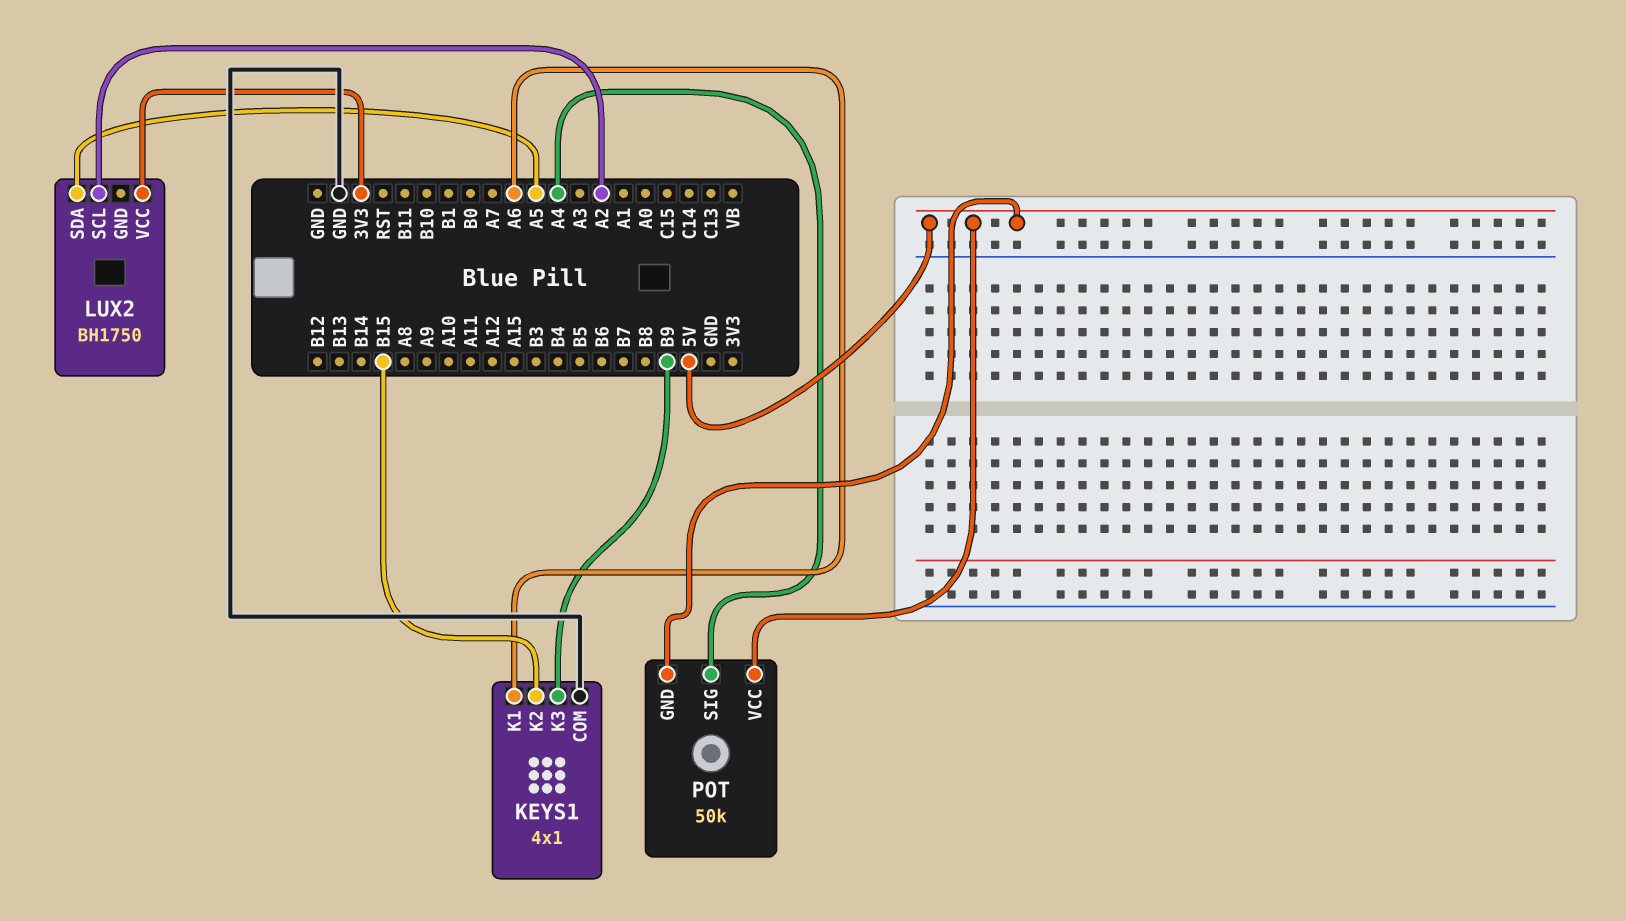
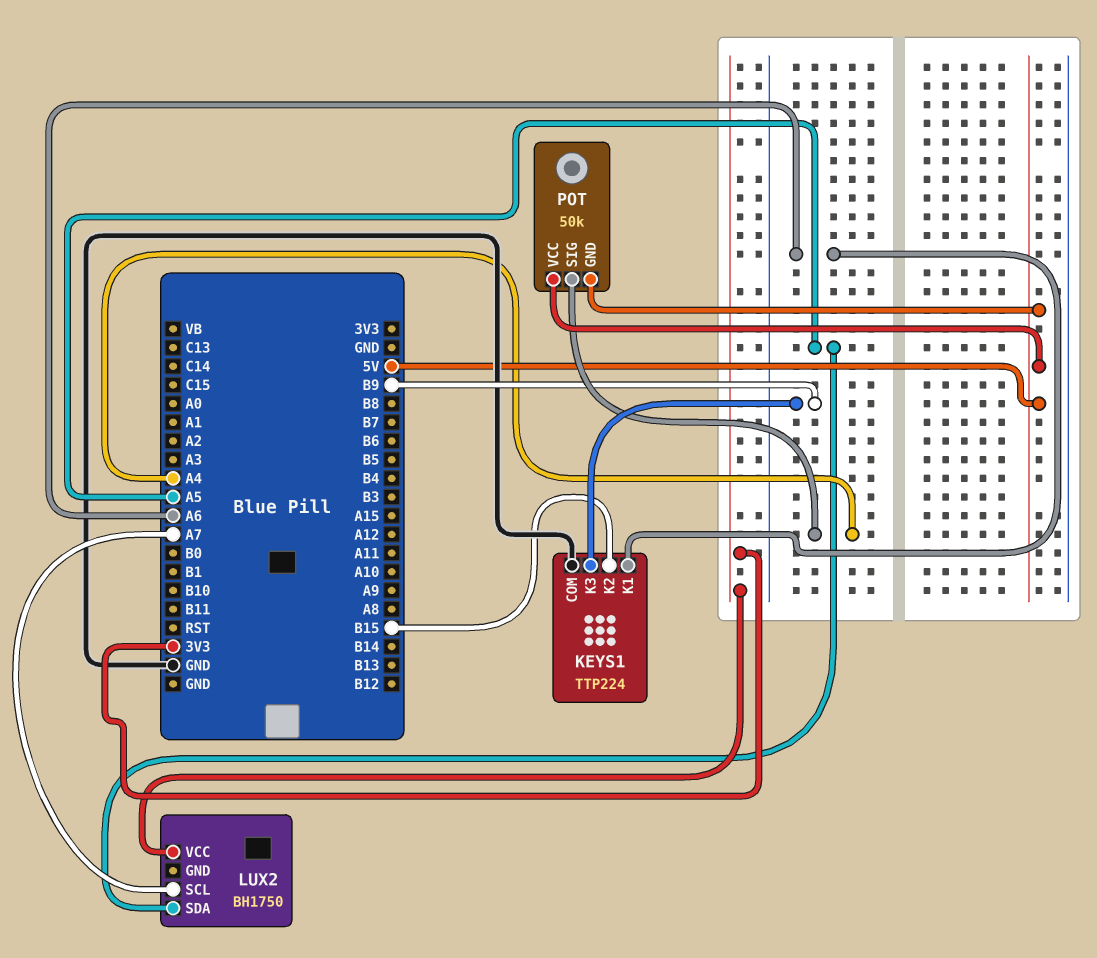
KEYS1: 4x1 -> TTP224
LUX2 pin SCL: A2 -> A7

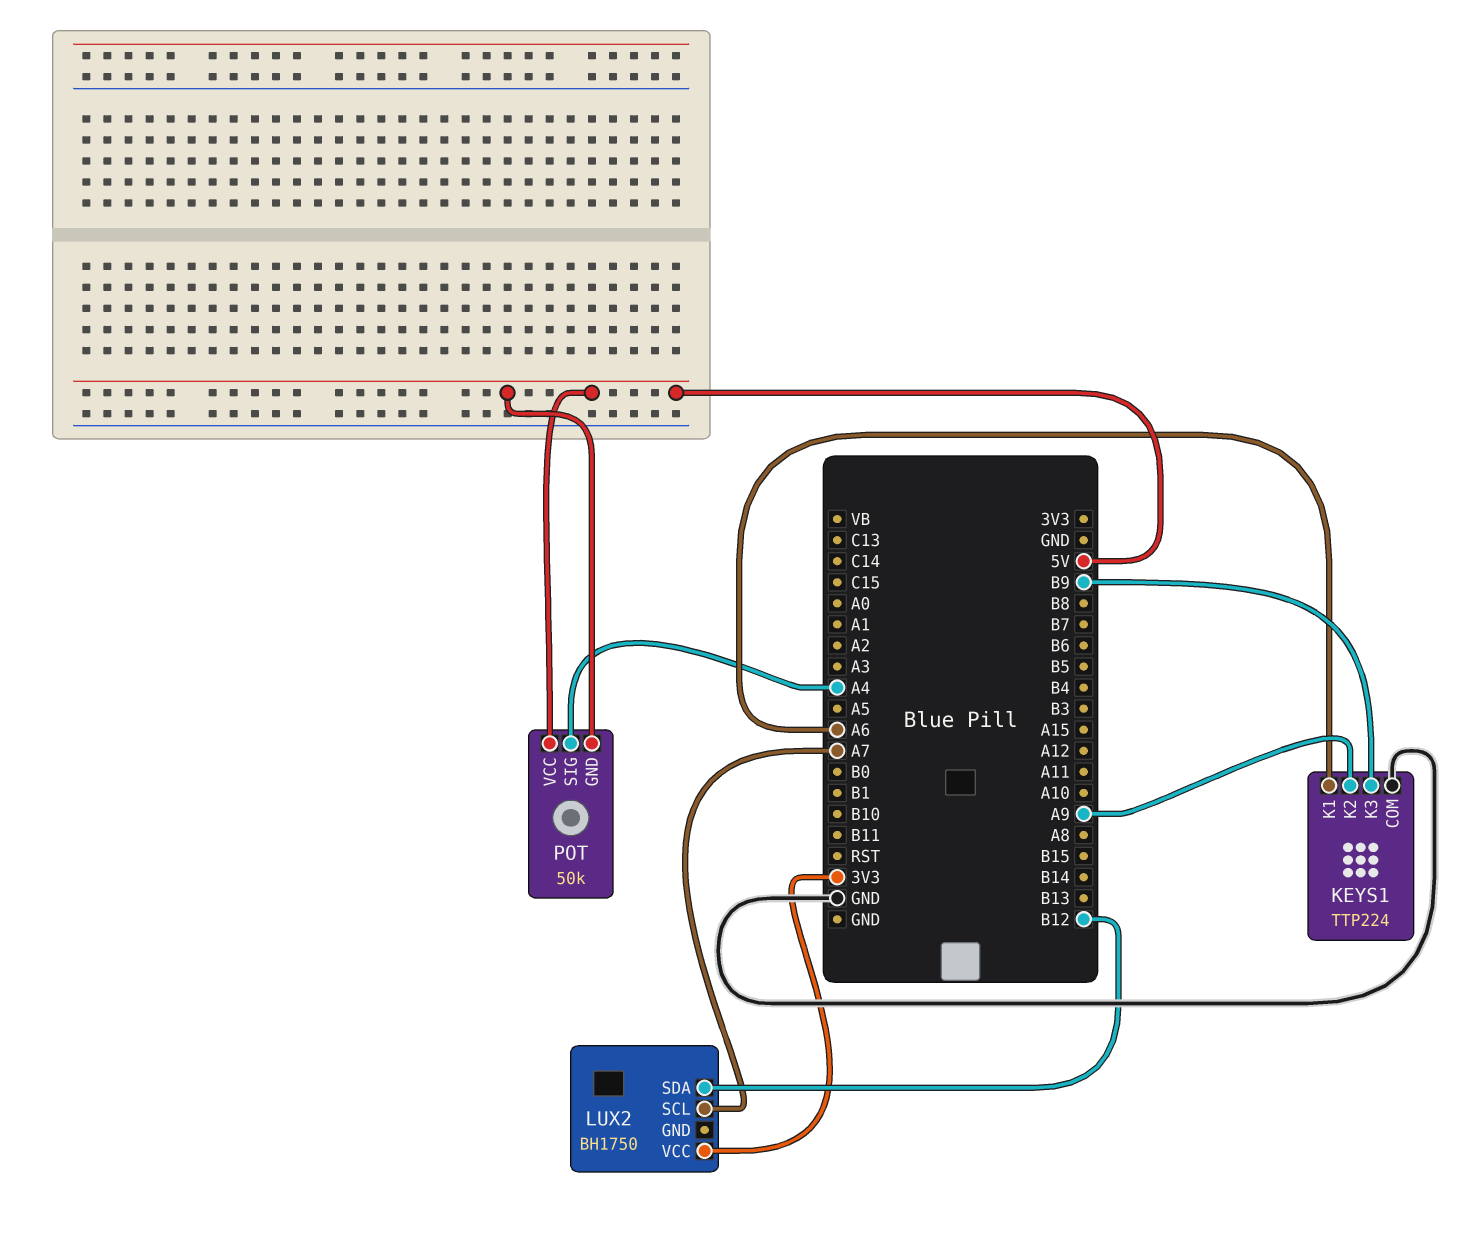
KEYS1 pin K2: B15 -> A9
LUX2 pin SDA: A5 -> B12

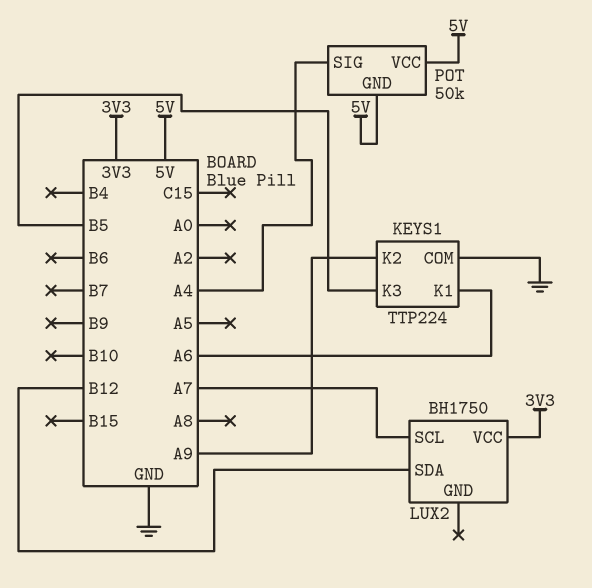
KEYS1 pin K3: B9 -> B5

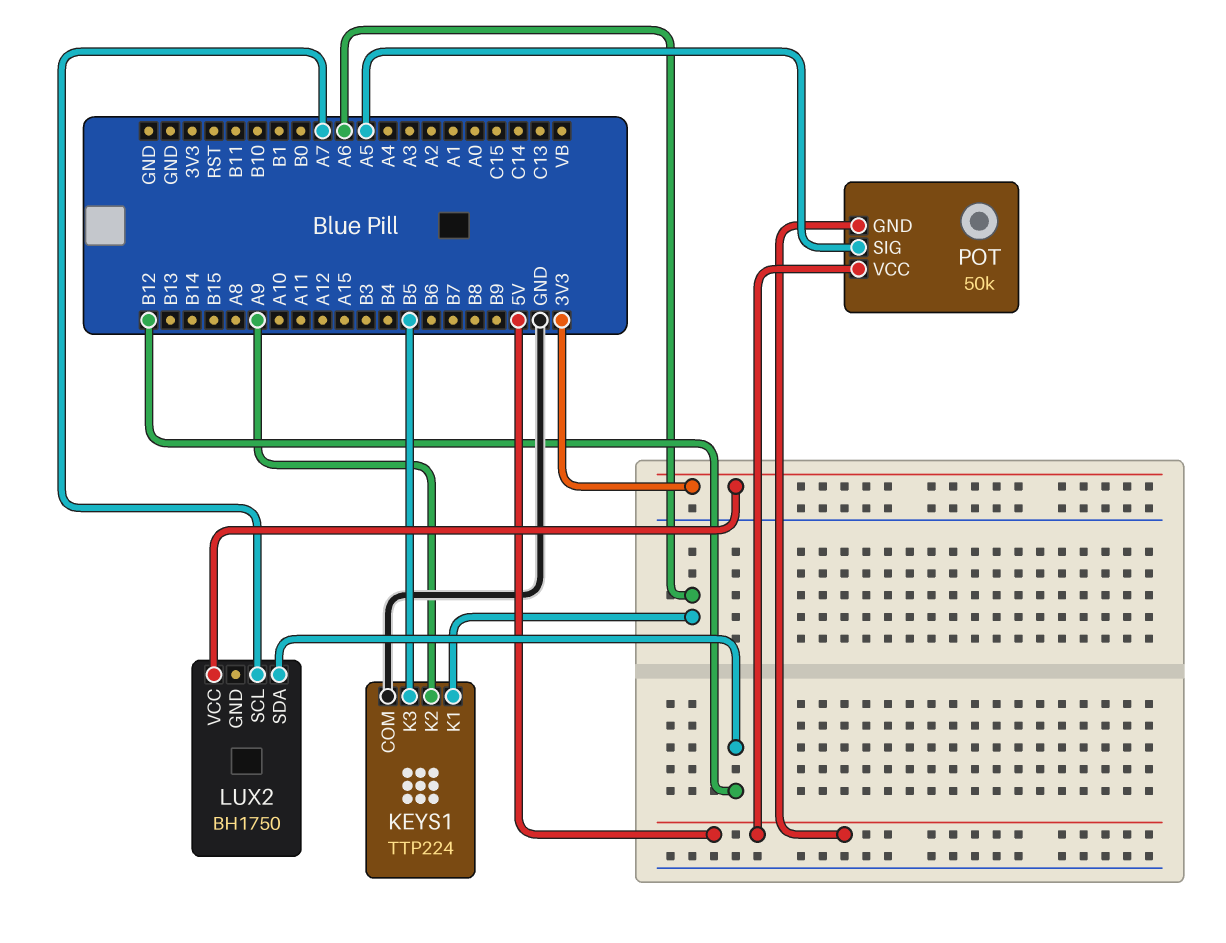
POT pin SIG: A4 -> A5

